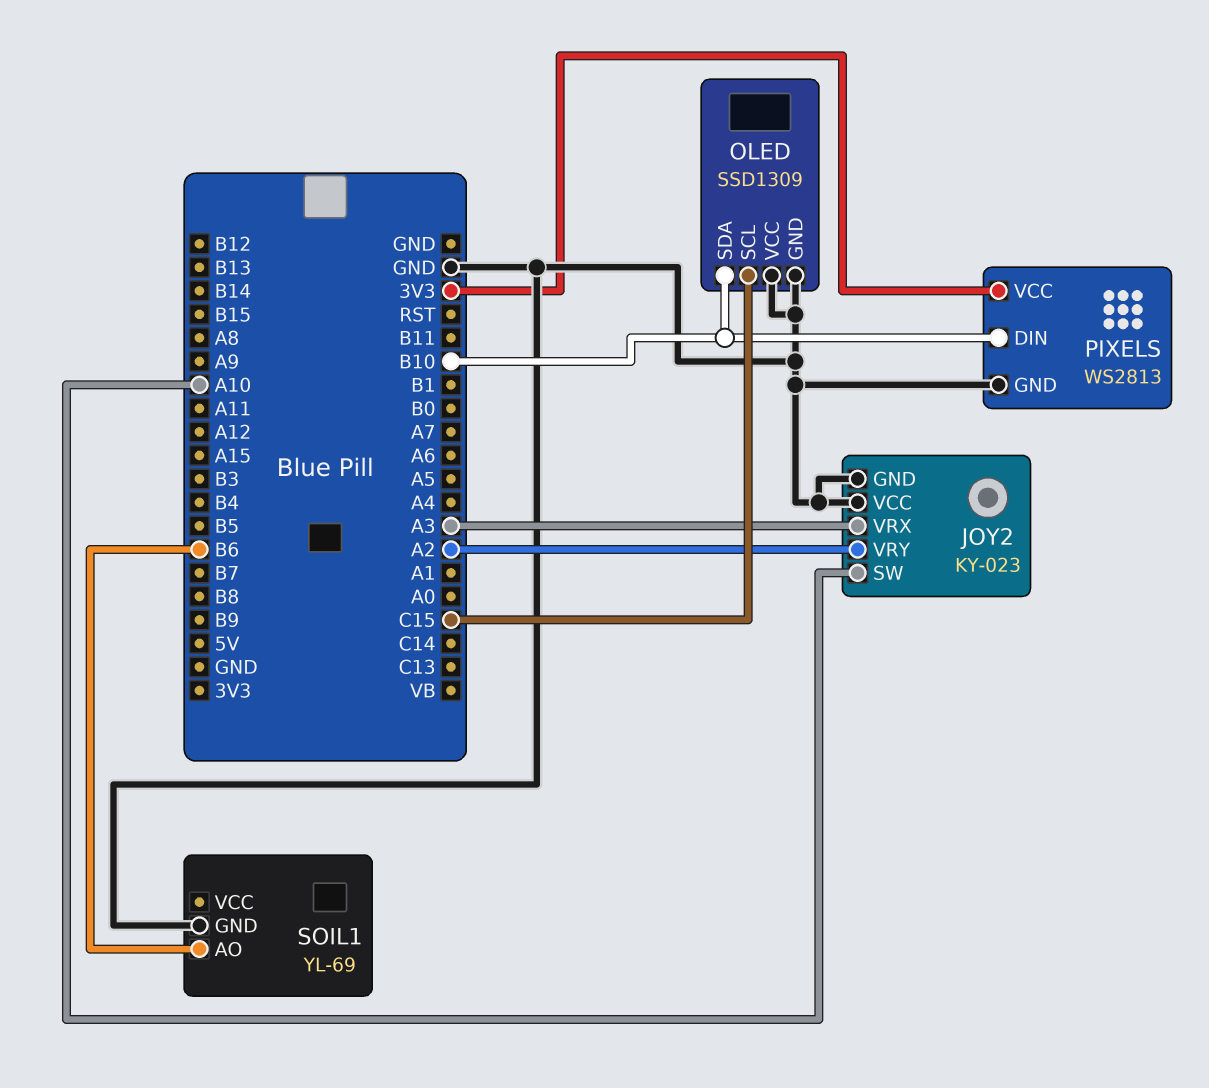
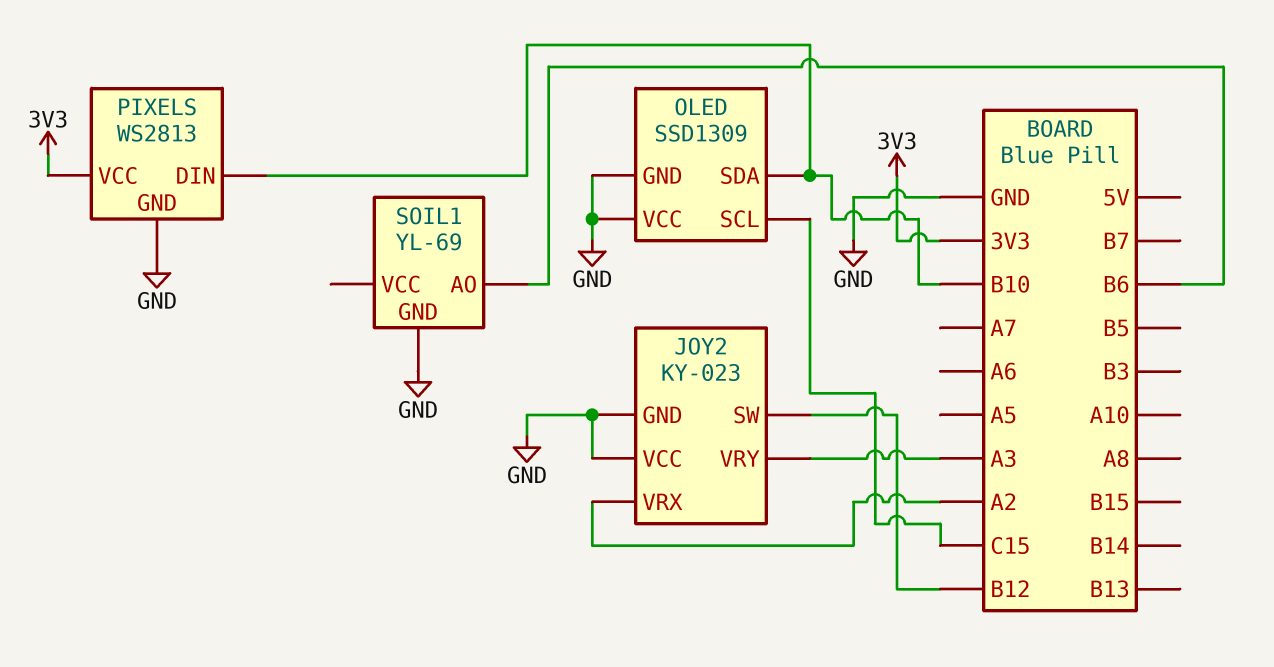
JOY2 pin SW: A10 -> B12
JOY2 pin VRX: A3 -> A2
JOY2 pin VRY: A2 -> A3

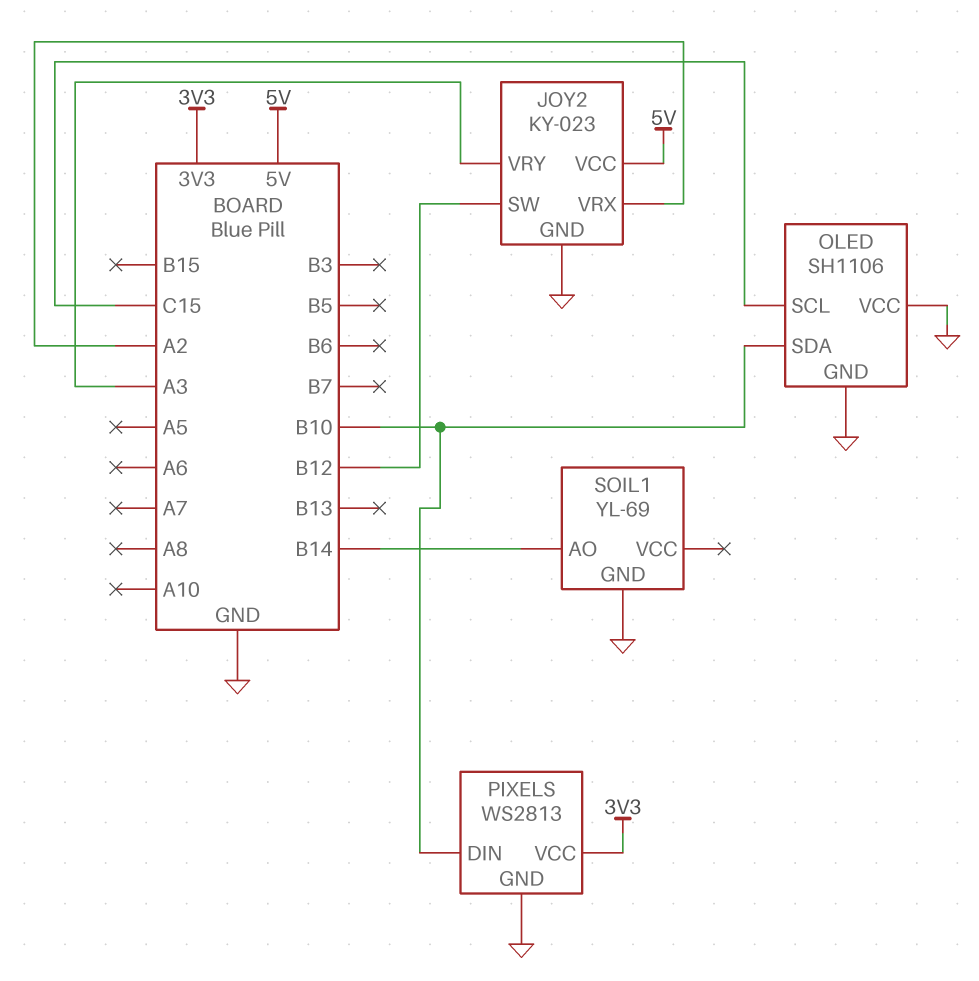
JOY2 pin VCC: GND -> 5V
OLED: SSD1309 -> SH1106
SOIL1 pin AO: B6 -> B14

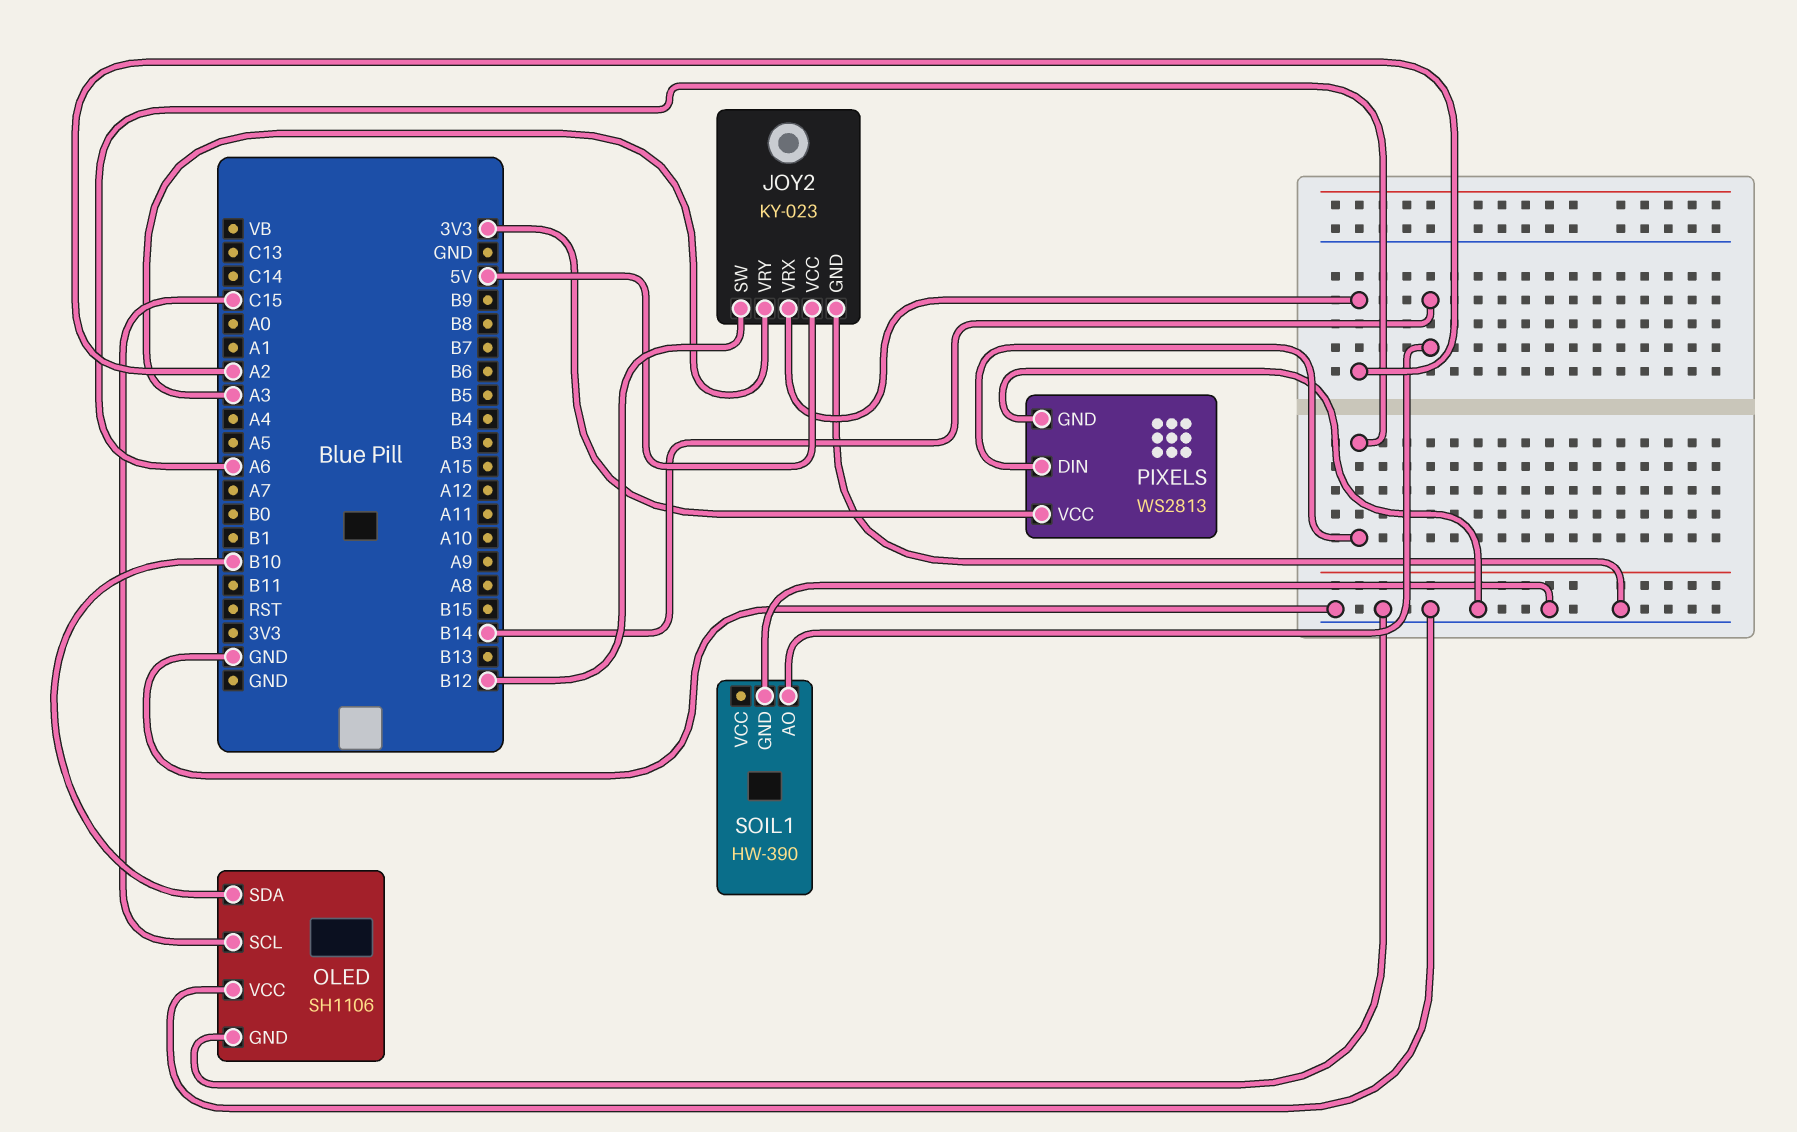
PIXELS pin DIN: B10 -> A6
SOIL1: YL-69 -> HW-390

